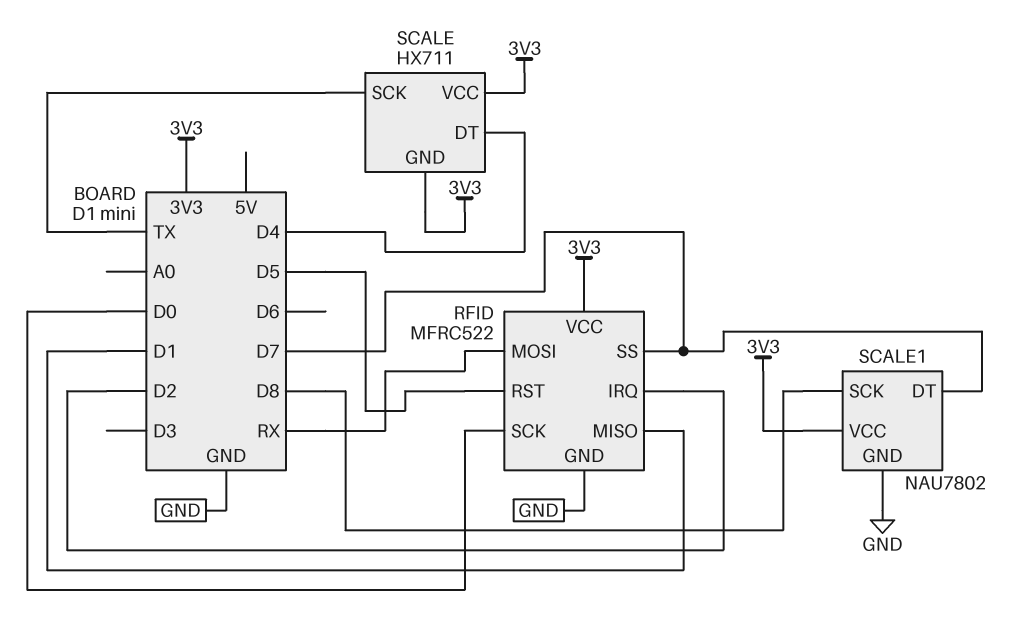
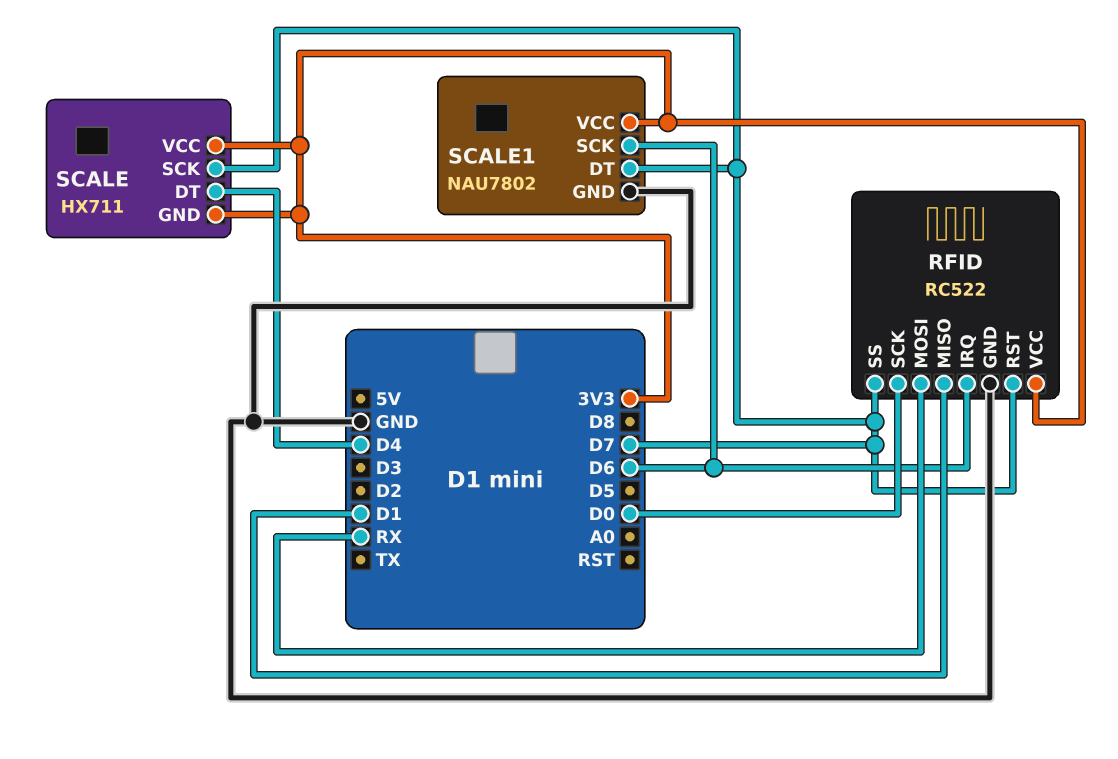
RFID: MFRC522 -> RC522
RFID pin IRQ: D2 -> D6
RFID pin RST: D5 -> D7
SCALE pin SCK: TX -> D7
SCALE1 pin SCK: D8 -> D6

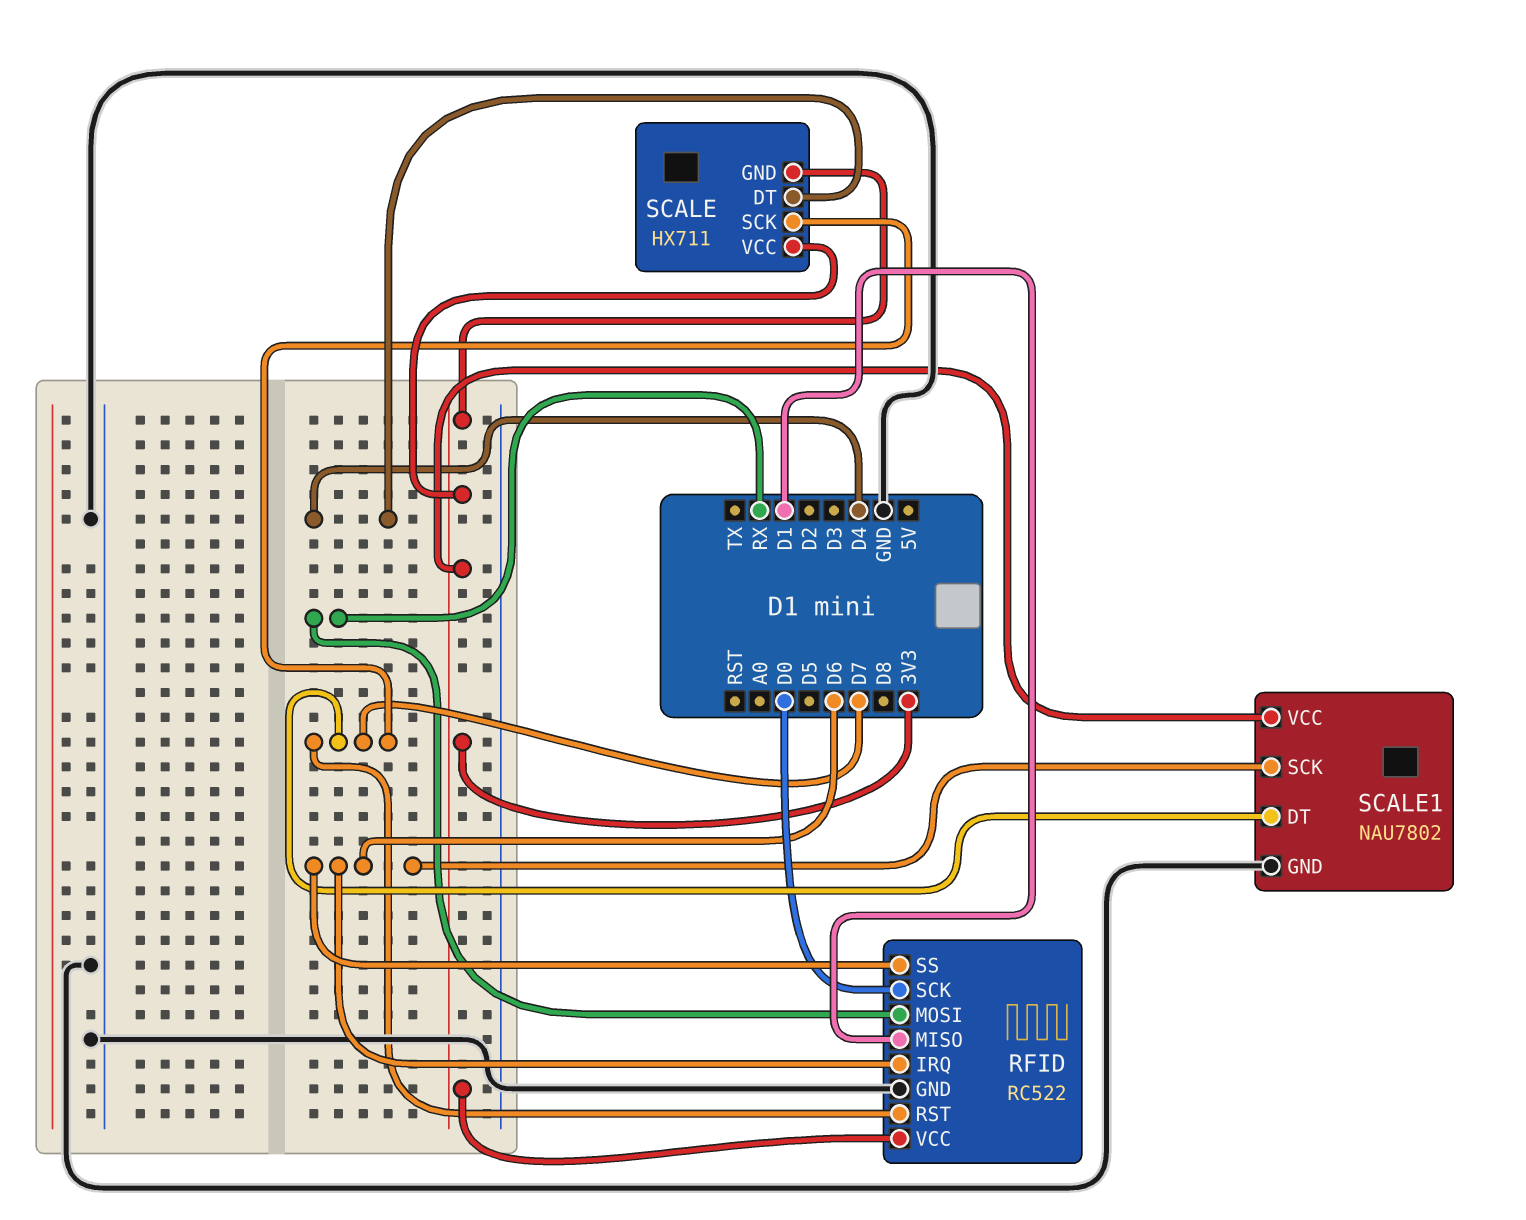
RFID pin SS: D7 -> D6

